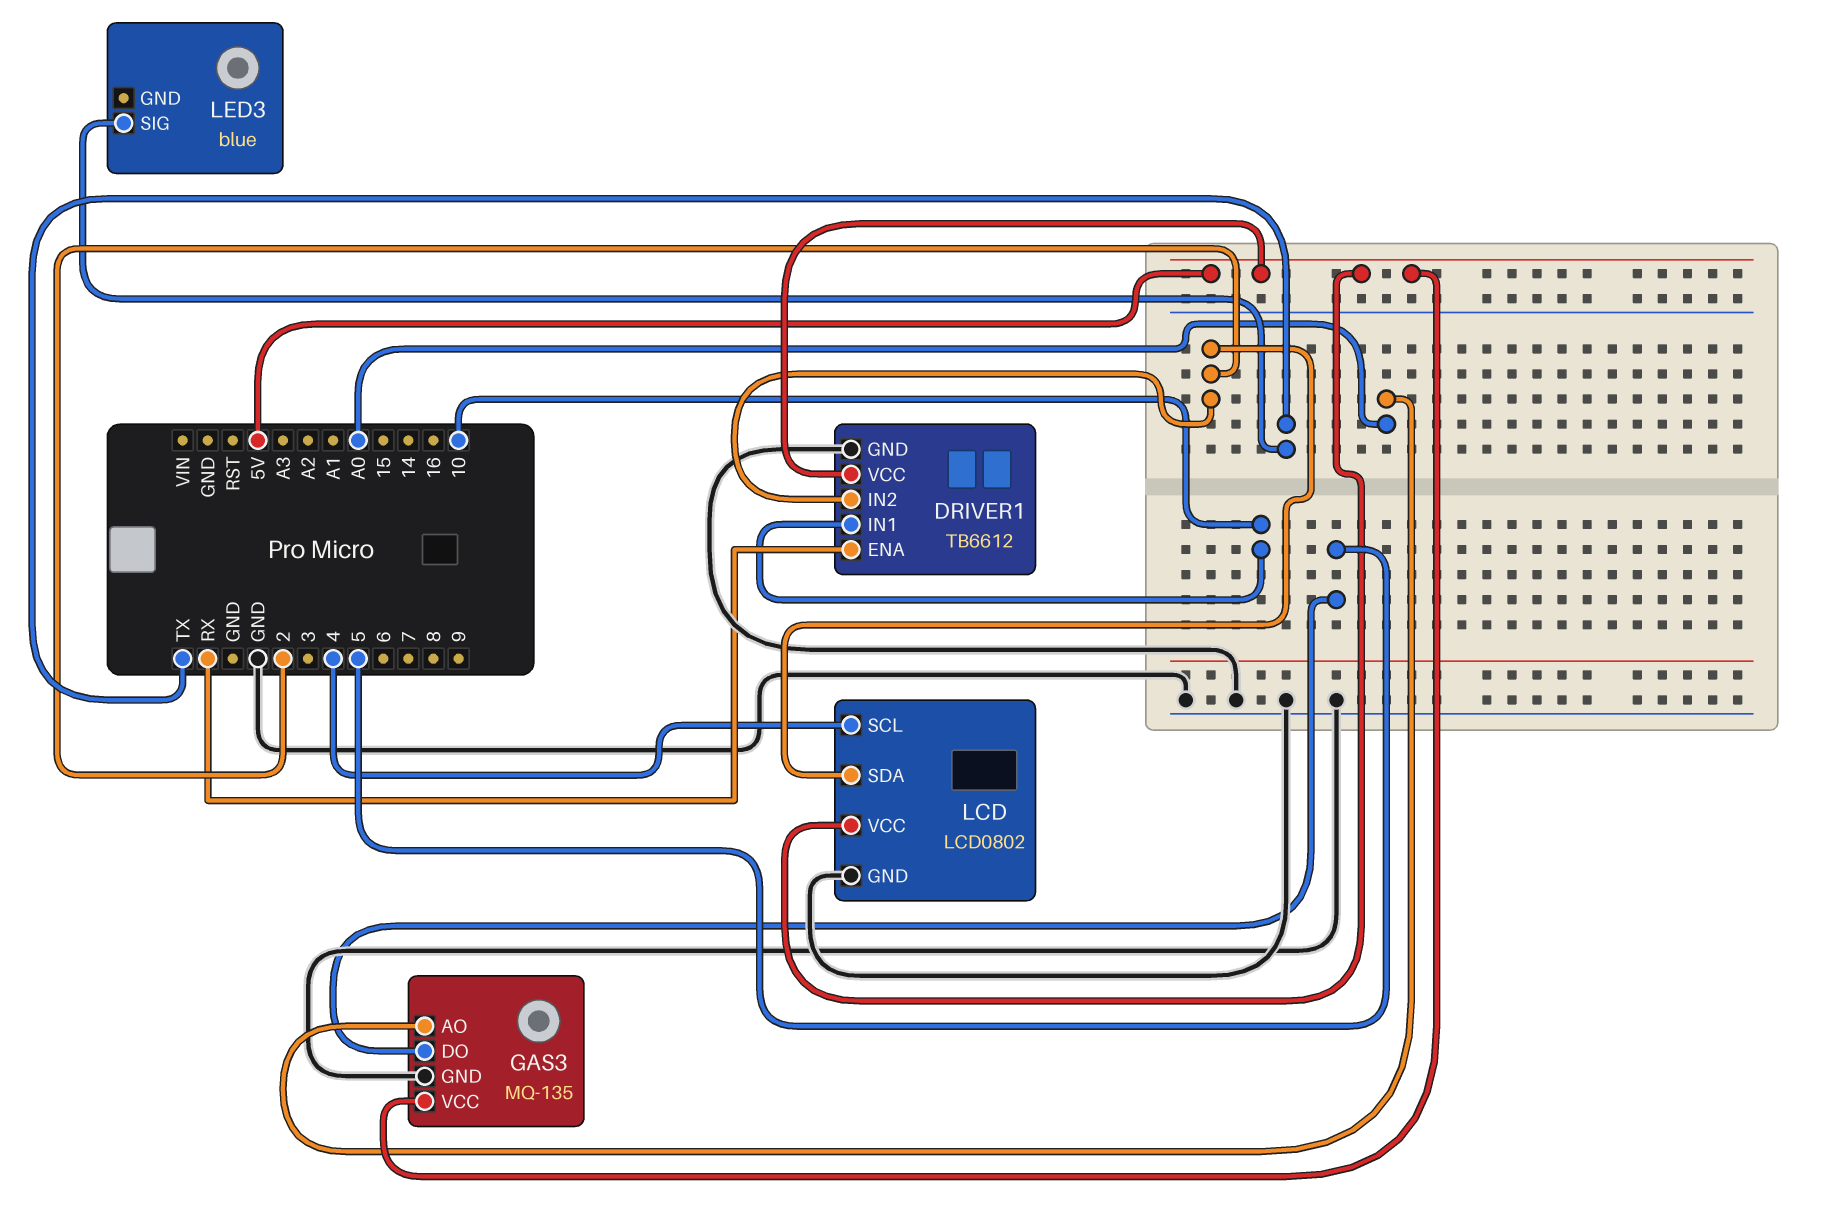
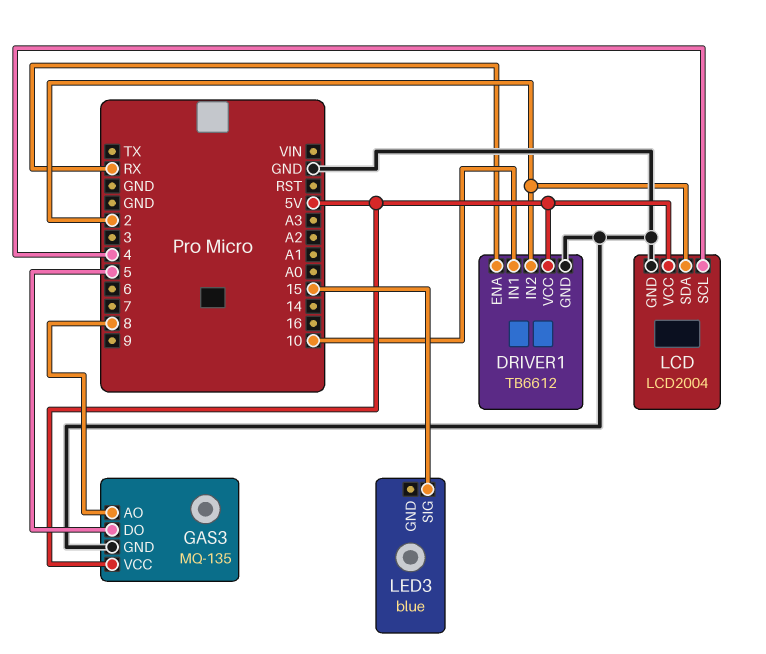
GAS3 pin AO: A0 -> 8
LCD: LCD0802 -> LCD2004
LED3 pin SIG: TX -> 15

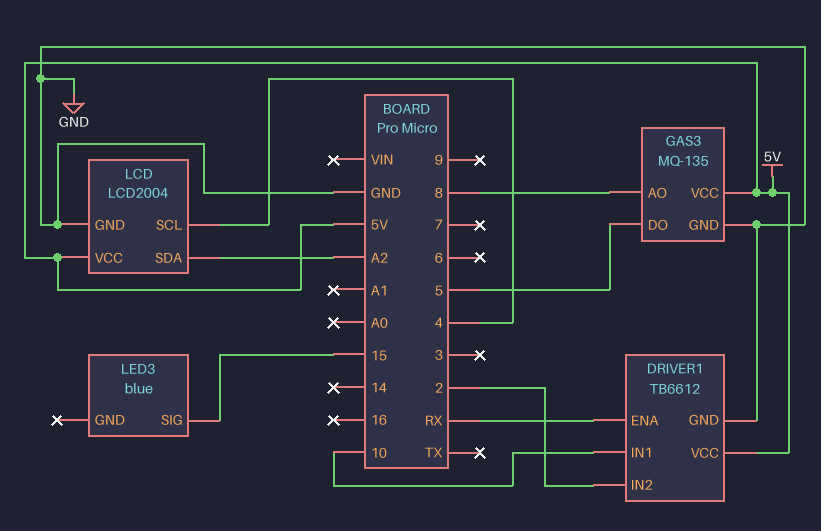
LCD pin SDA: 2 -> A2

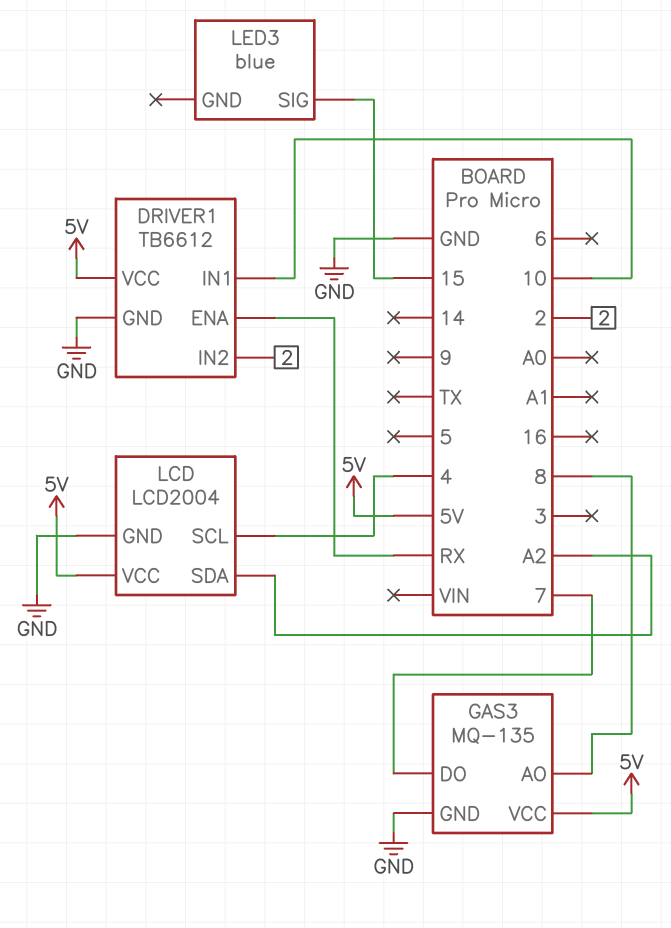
GAS3 pin DO: 5 -> 7

